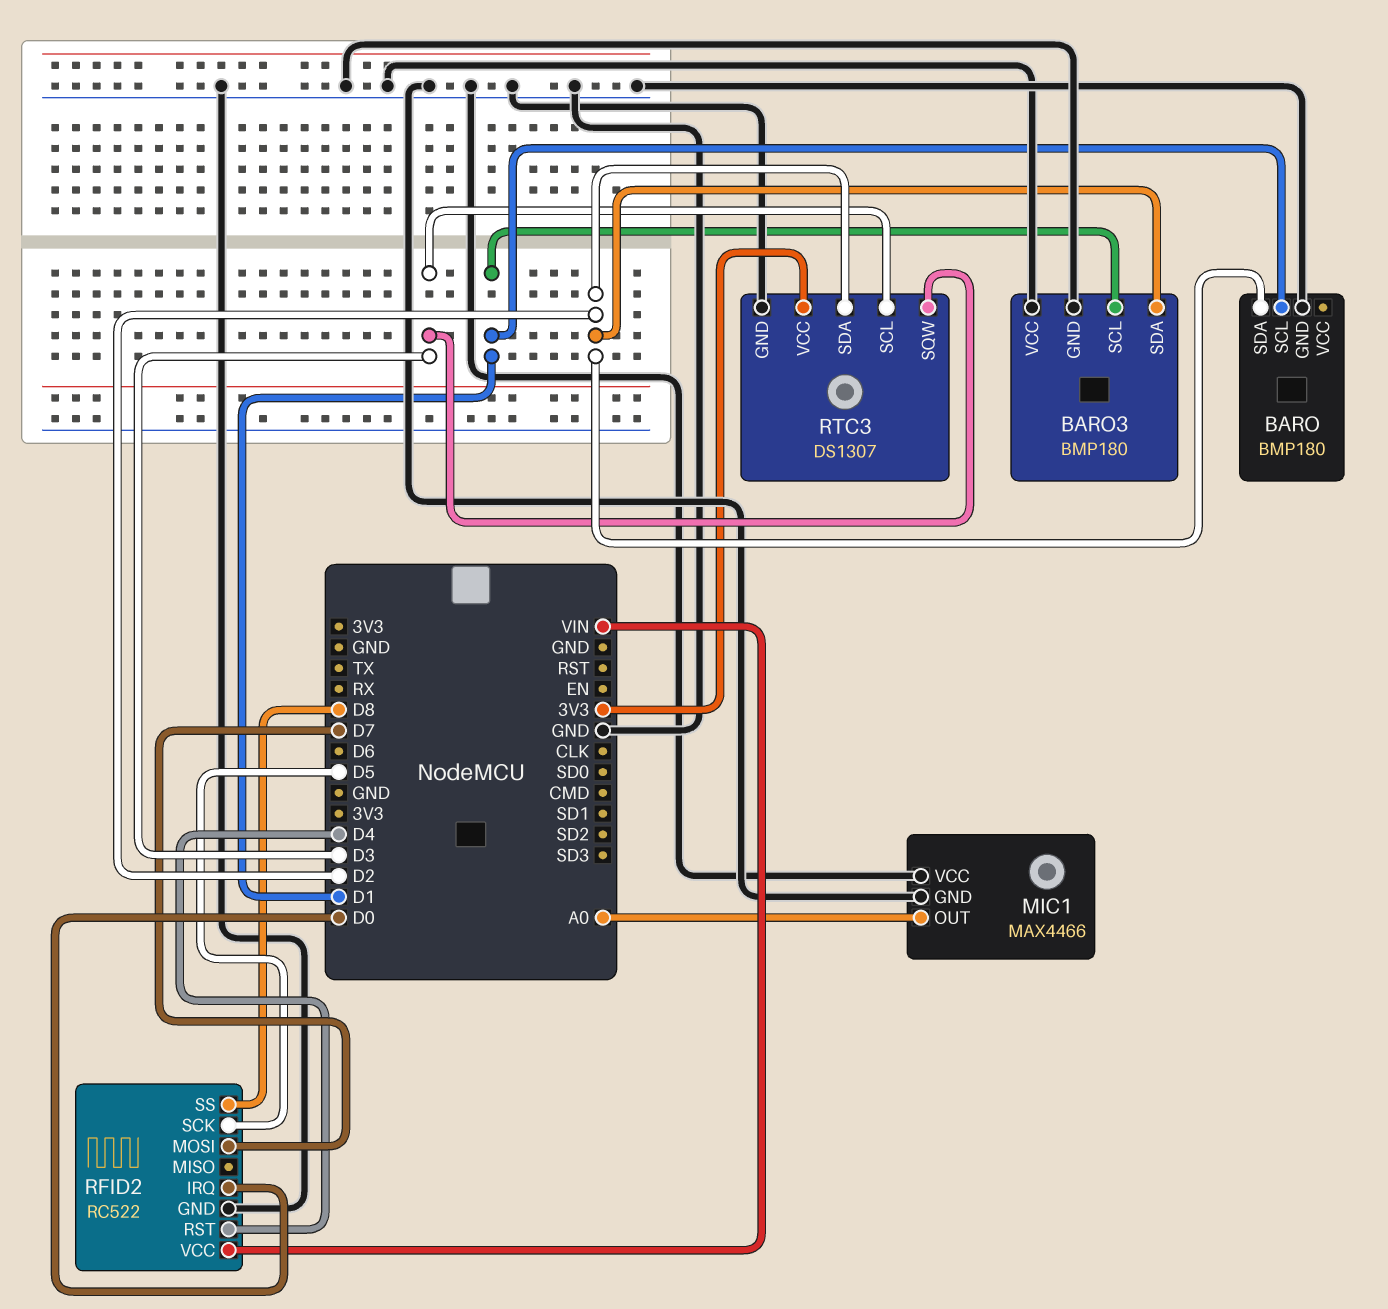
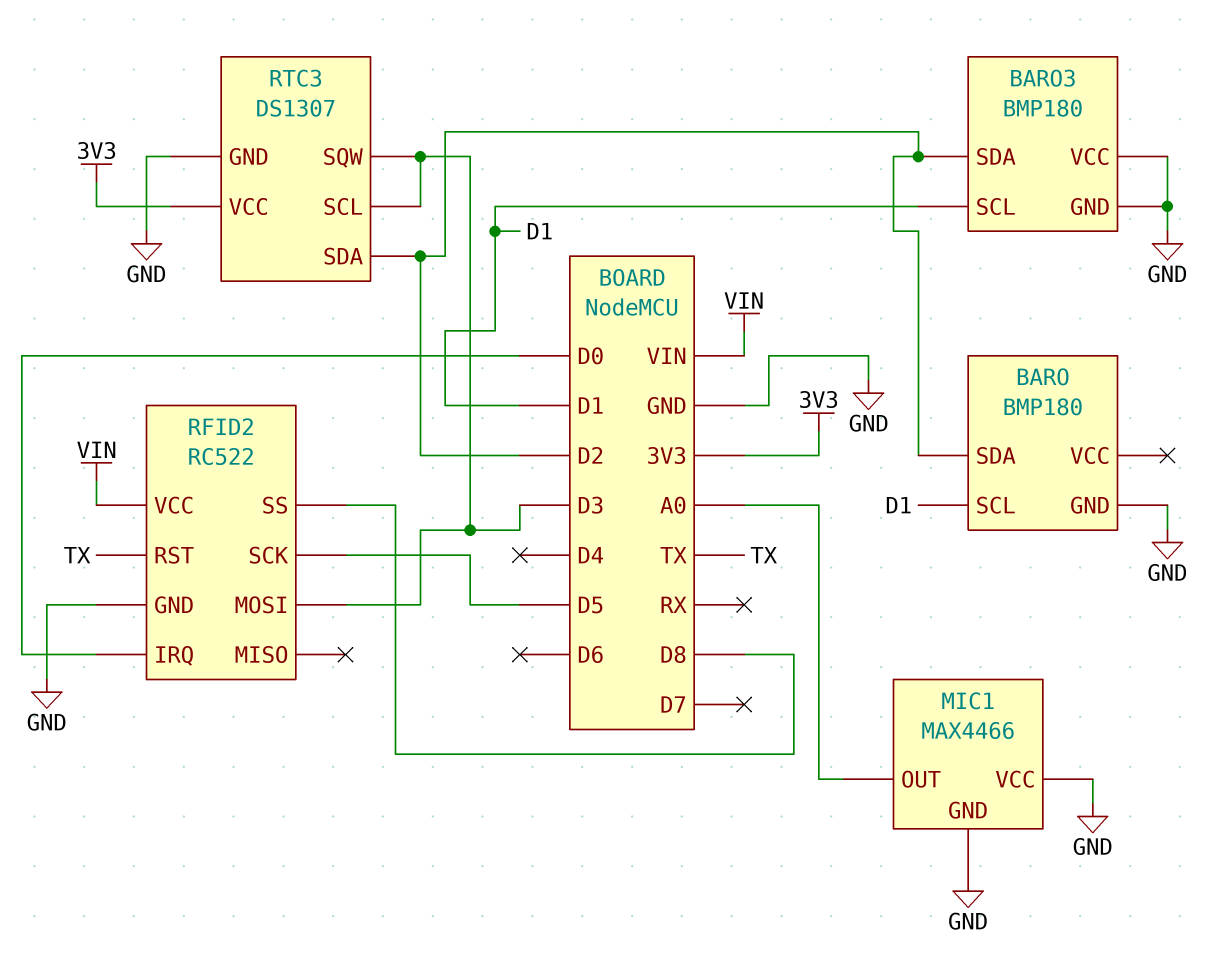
RFID2 pin MOSI: D7 -> D3
RFID2 pin RST: D4 -> TX

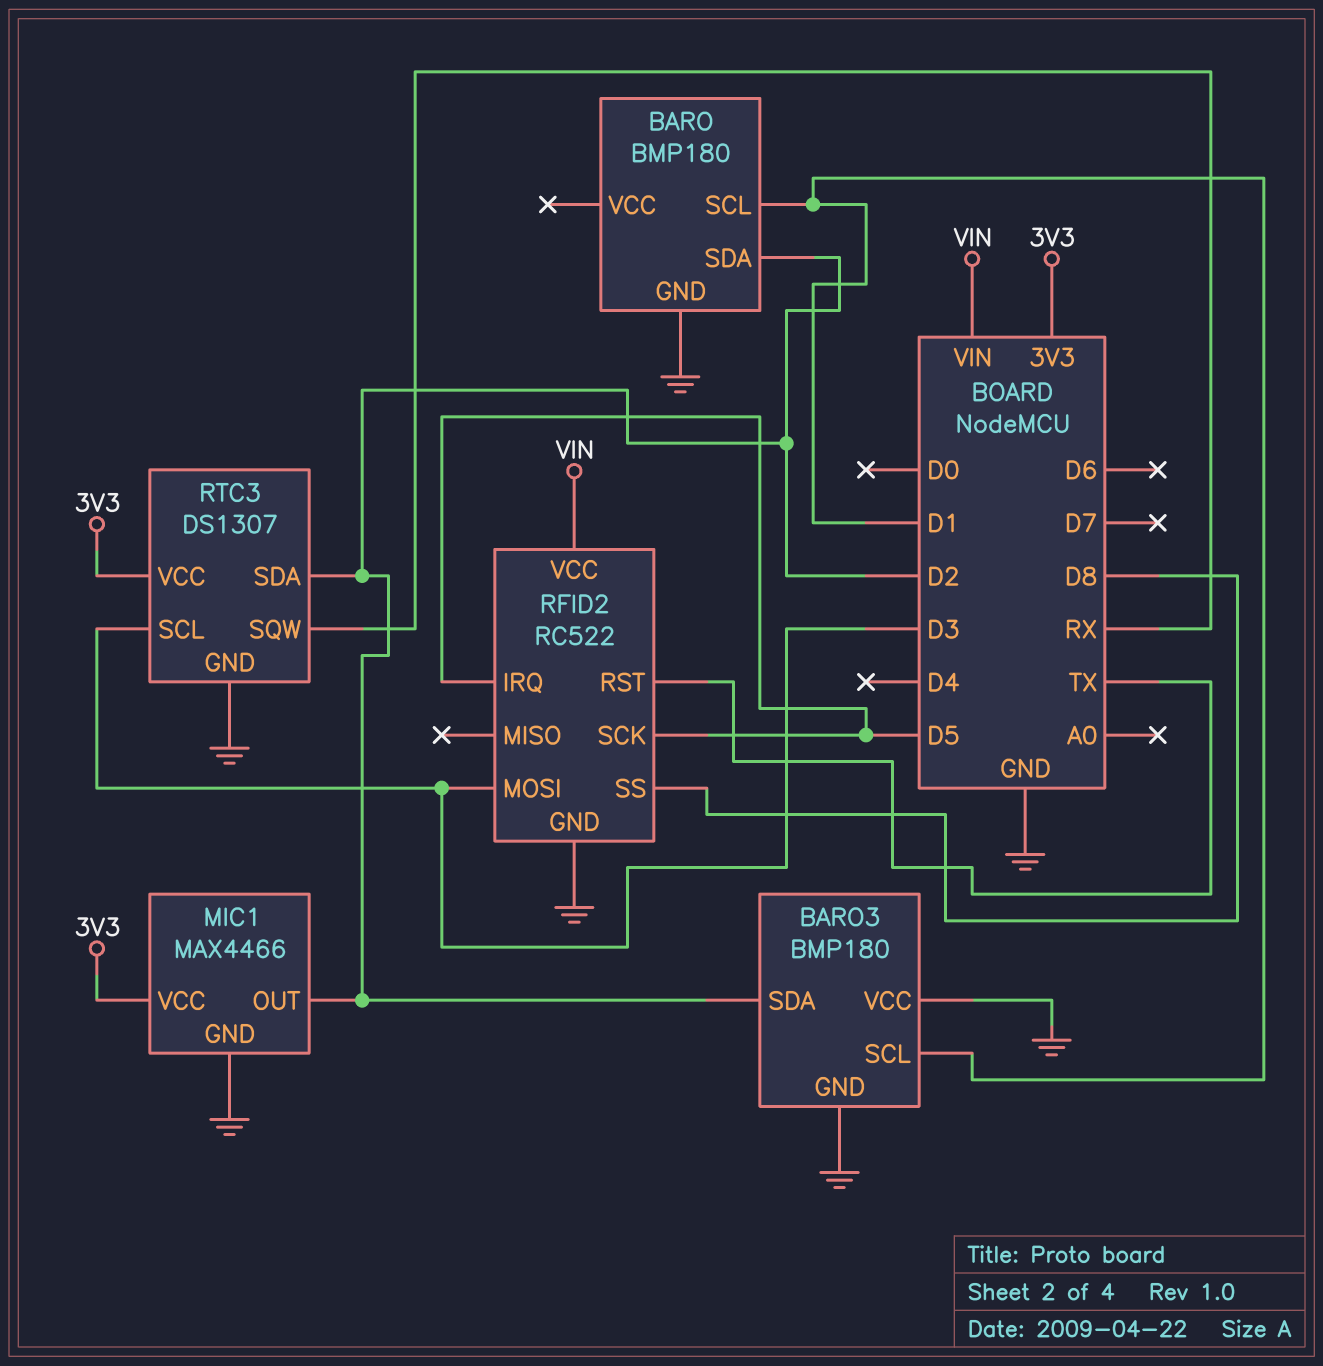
MIC1 pin OUT: A0 -> D2
MIC1 pin VCC: GND -> 3V3
RFID2 pin IRQ: D0 -> D5
RTC3 pin SQW: D3 -> RX

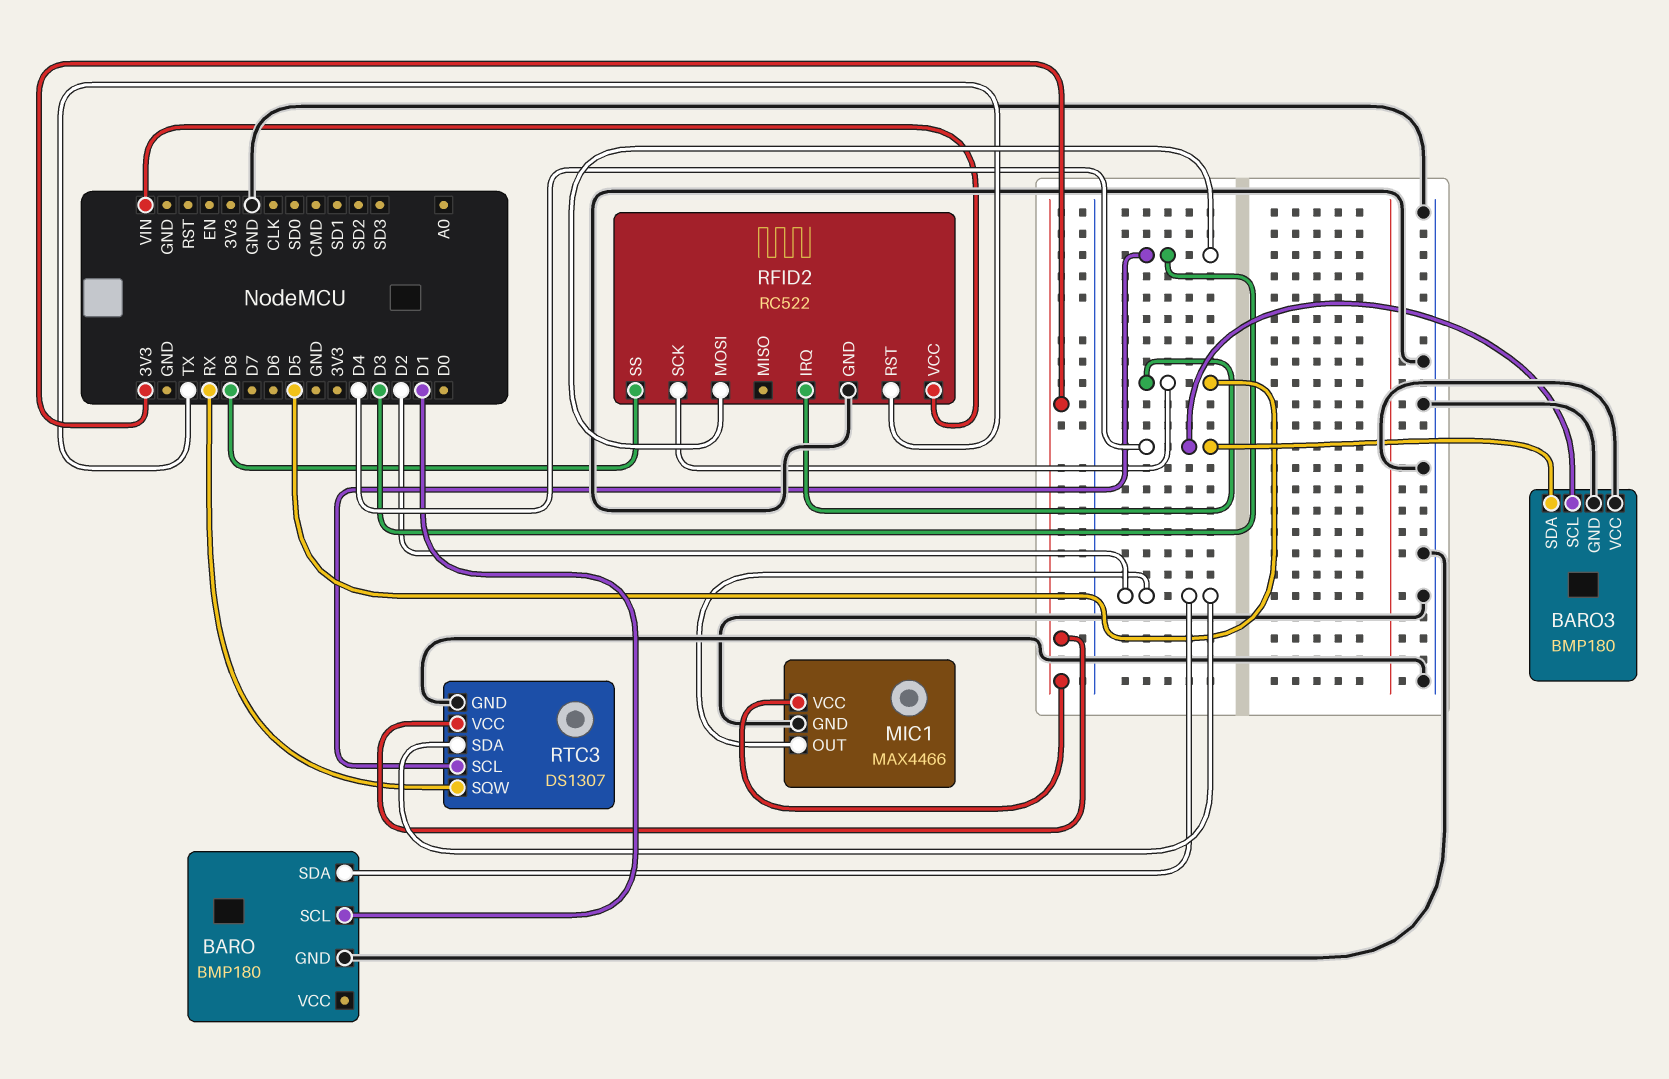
BARO3 pin SCL: D1 -> D4
BARO3 pin SDA: D2 -> D4

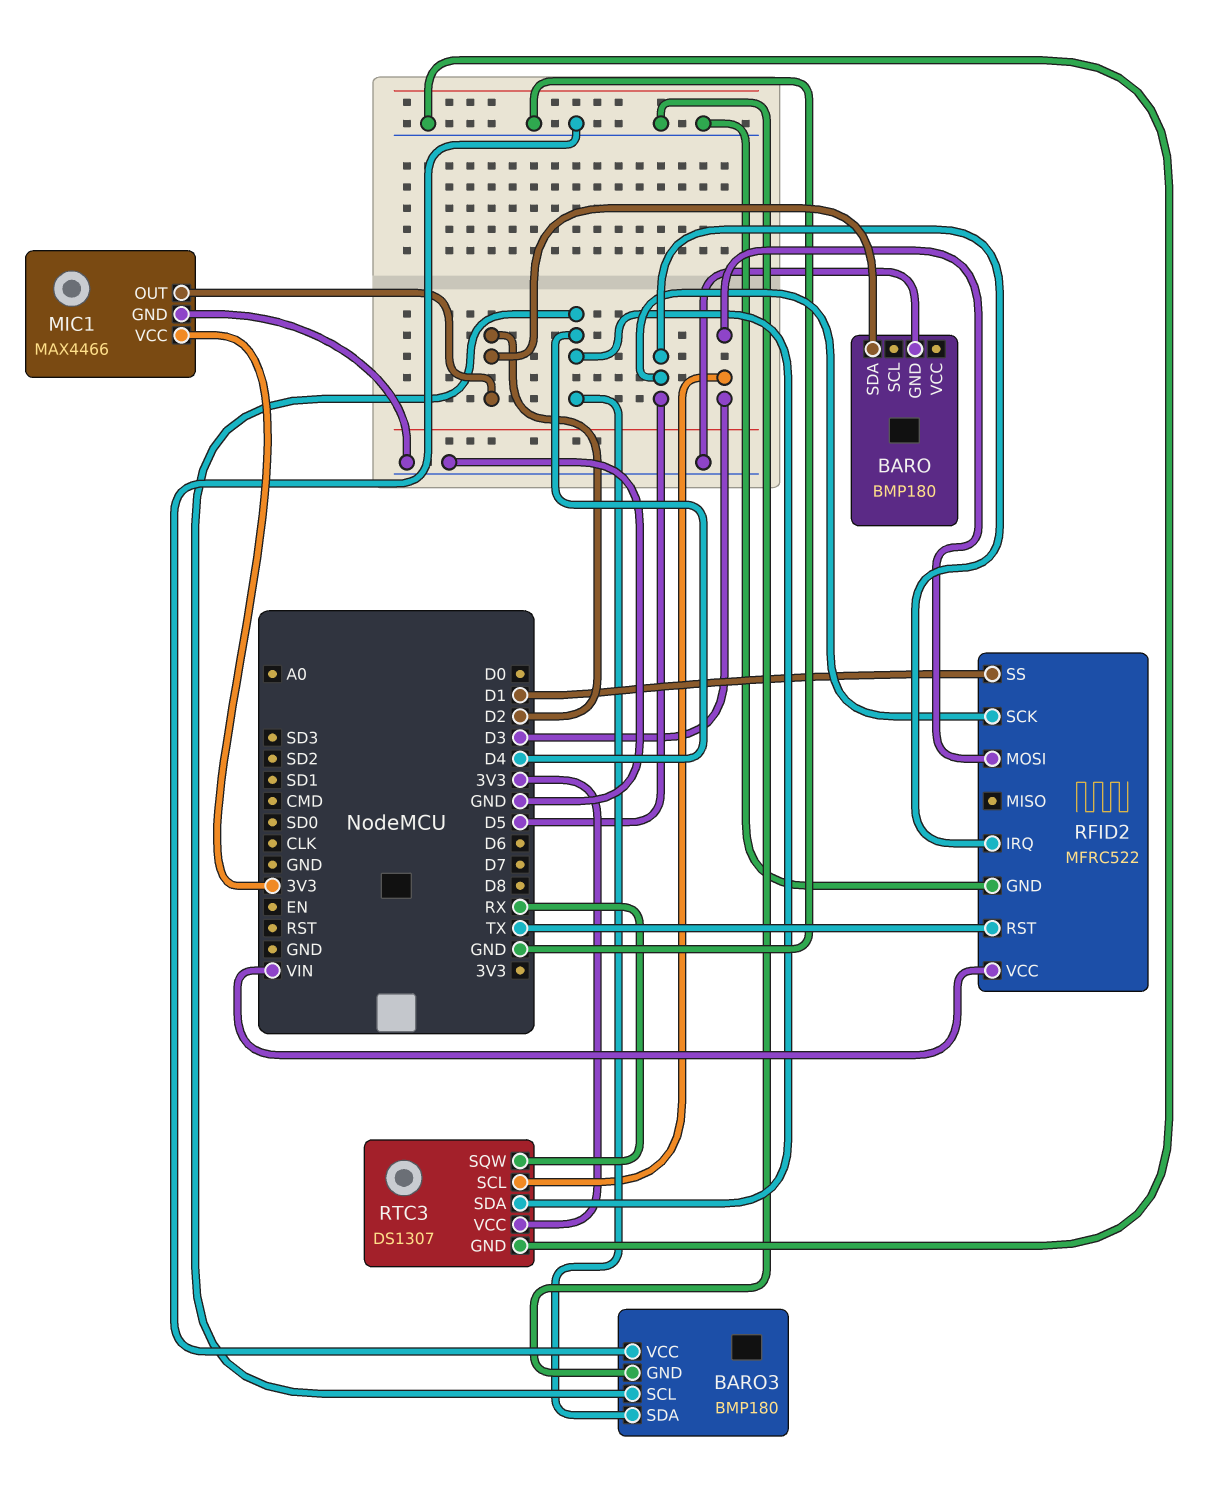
BARO pin SCL: D1 -> none
RFID2: RC522 -> MFRC522
RFID2 pin SS: D8 -> D1
RTC3 pin SDA: D2 -> D4

